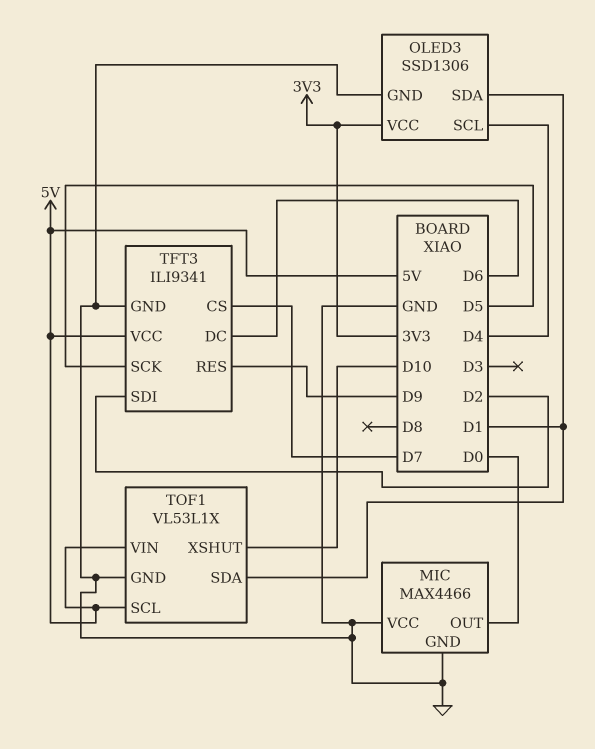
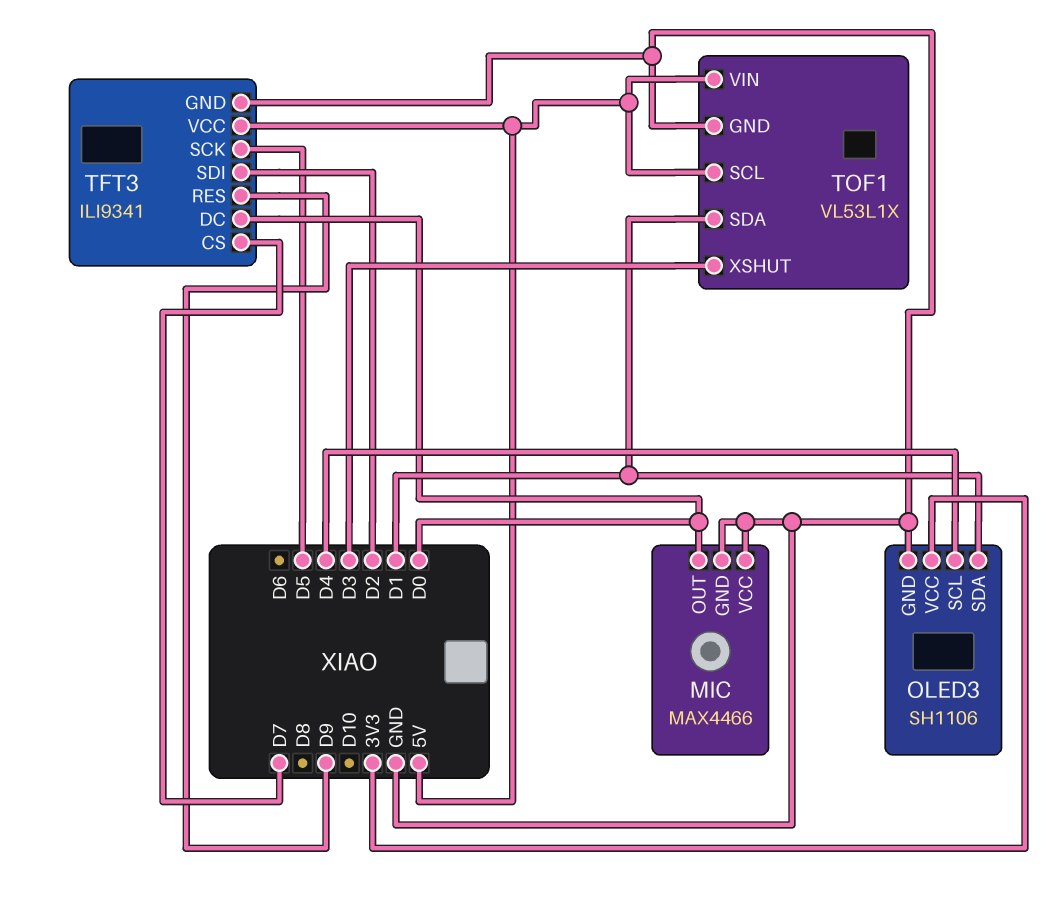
OLED3: SSD1306 -> SH1106
TFT3 pin DC: D6 -> D0
TOF1 pin XSHUT: D10 -> D3

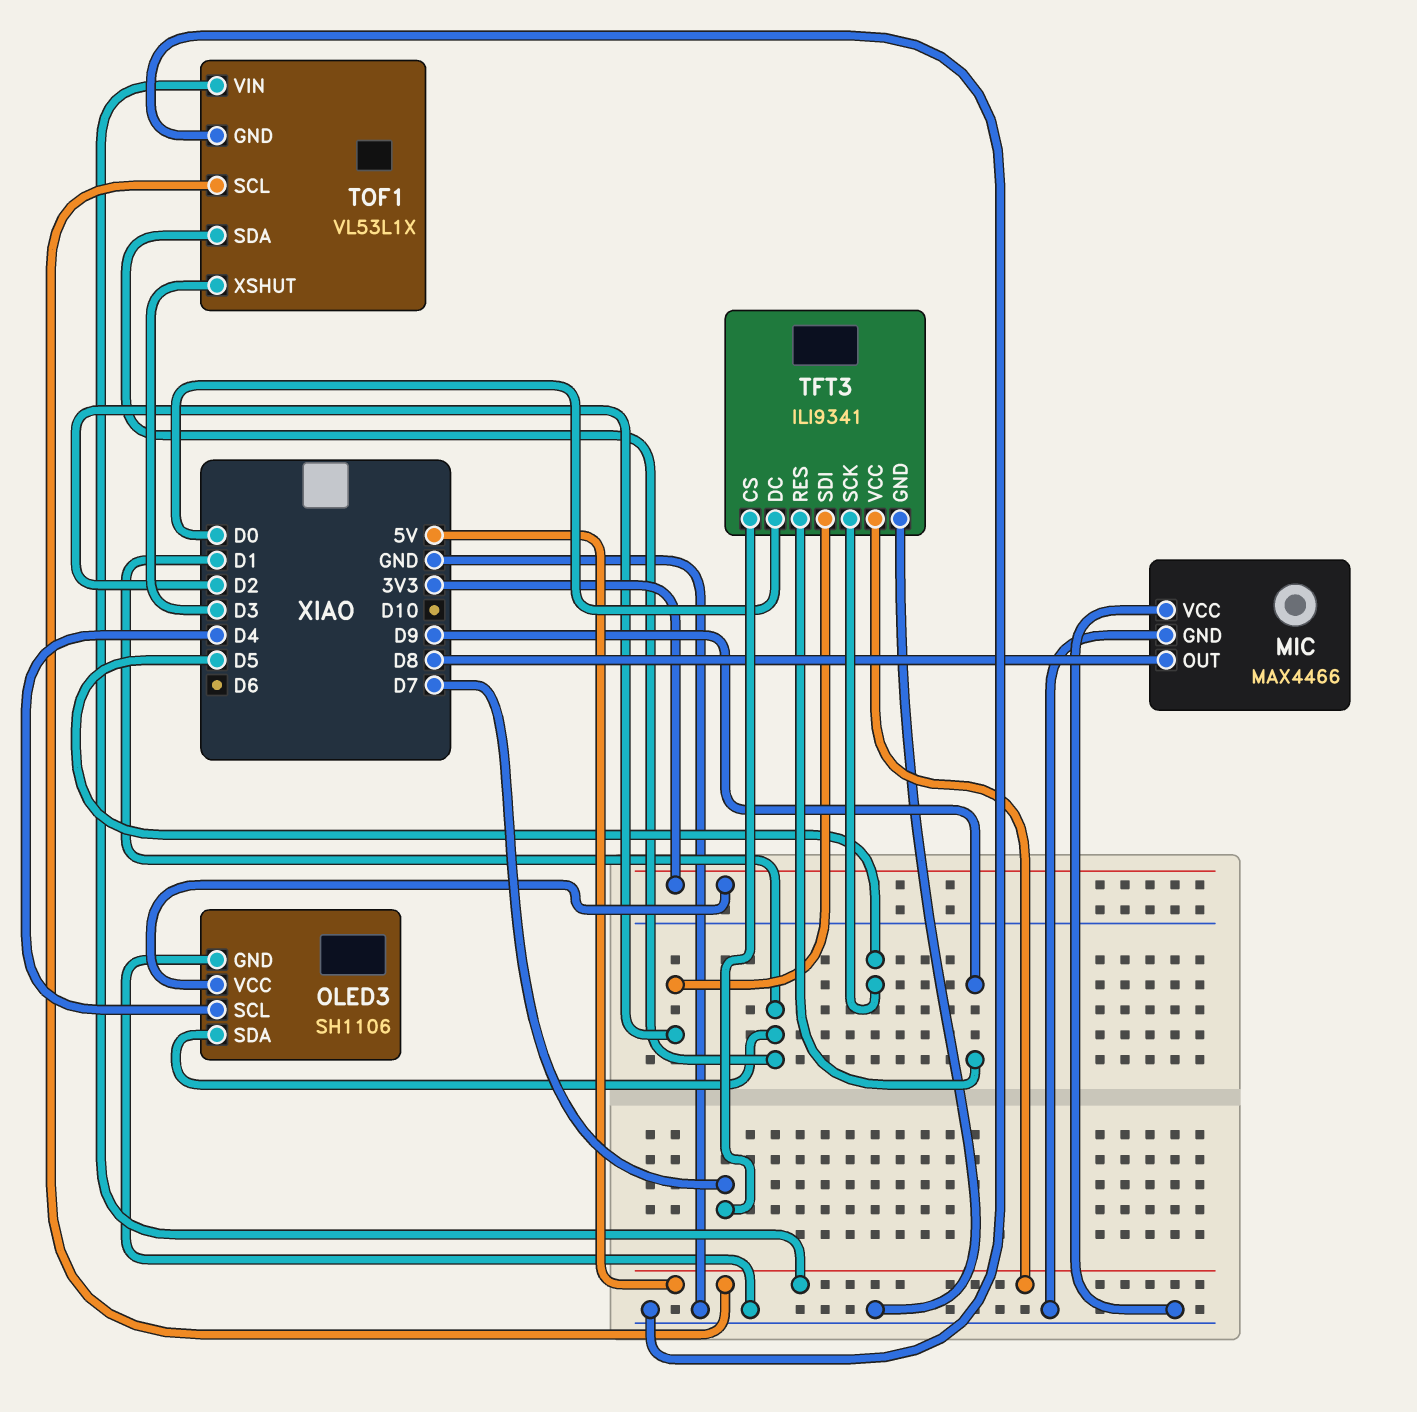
MIC pin OUT: D0 -> D8

